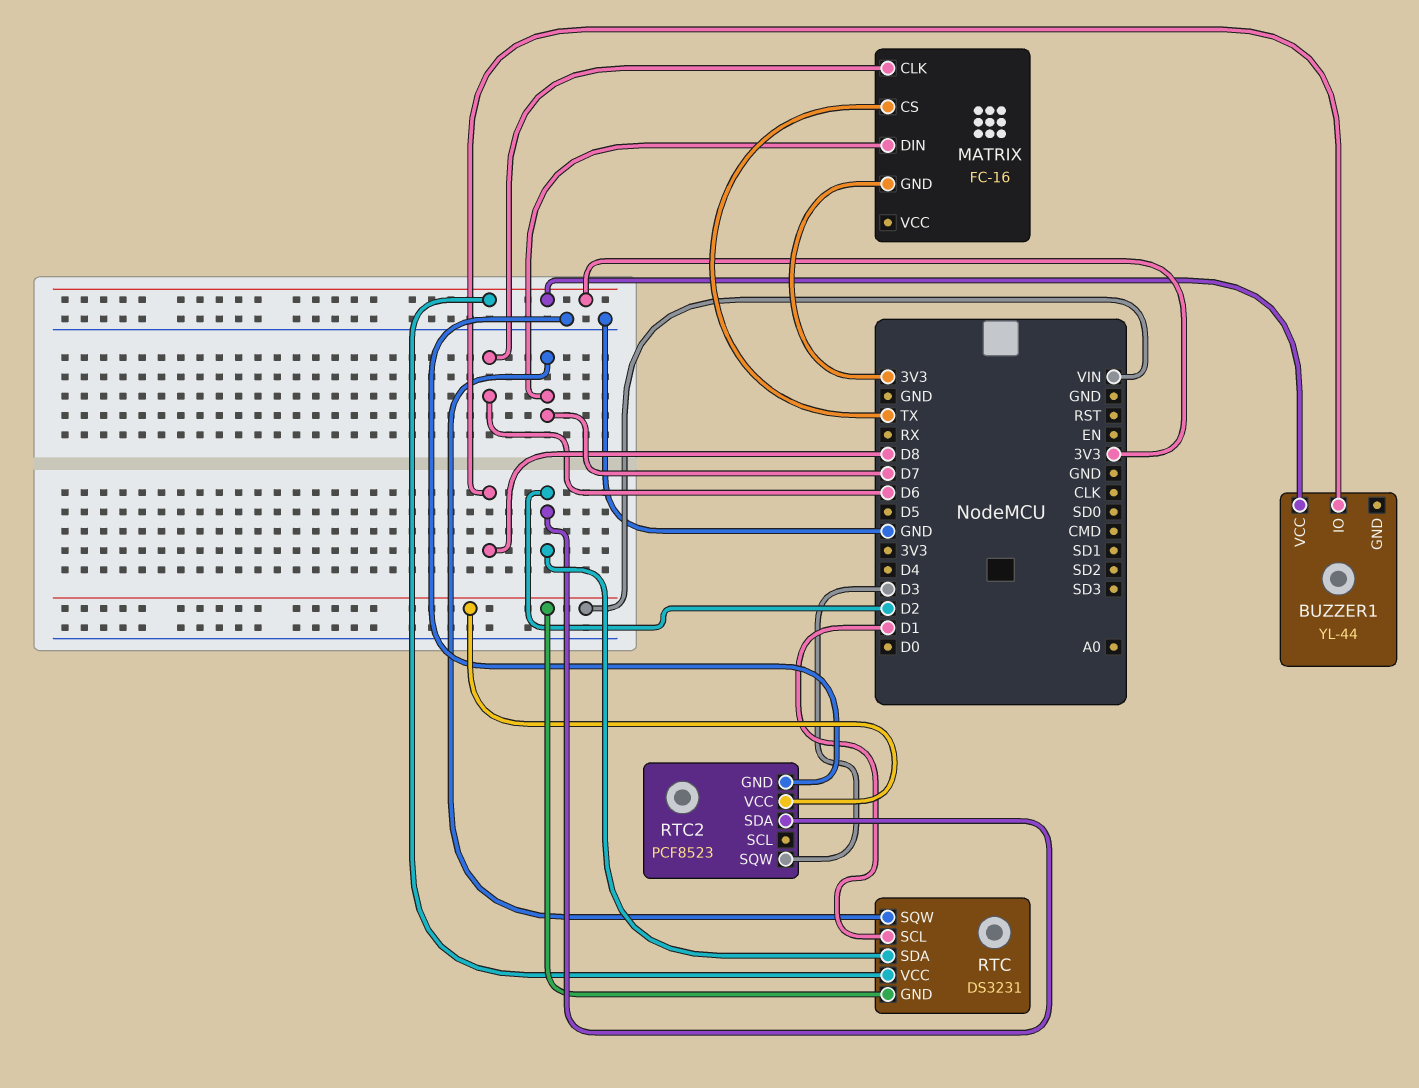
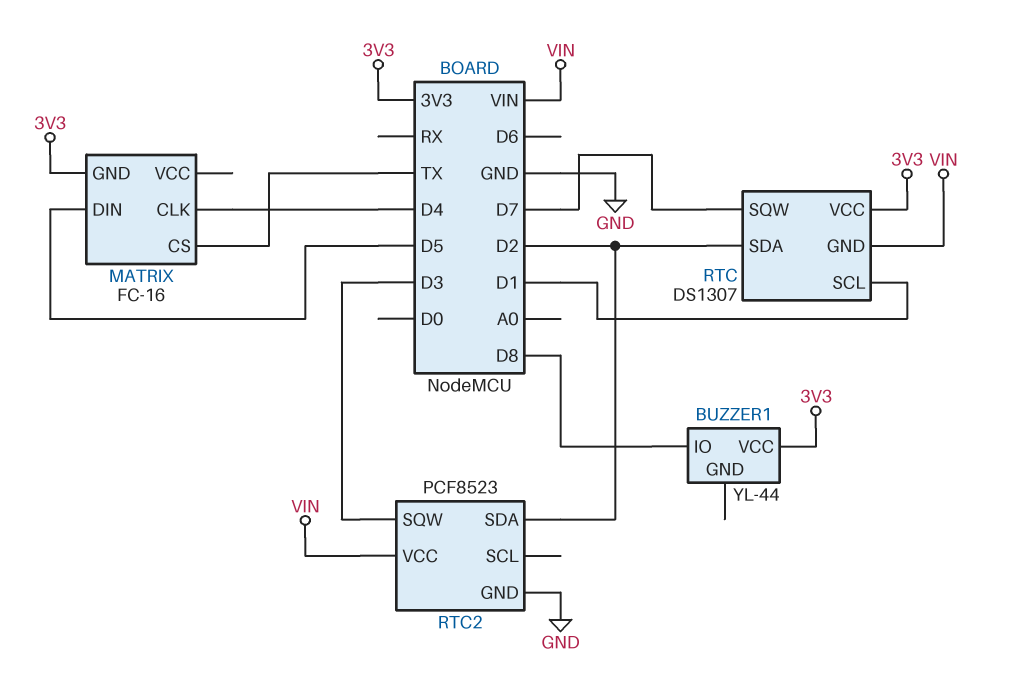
MATRIX pin CLK: D6 -> D4
MATRIX pin DIN: D7 -> D5
RTC: DS3231 -> DS1307

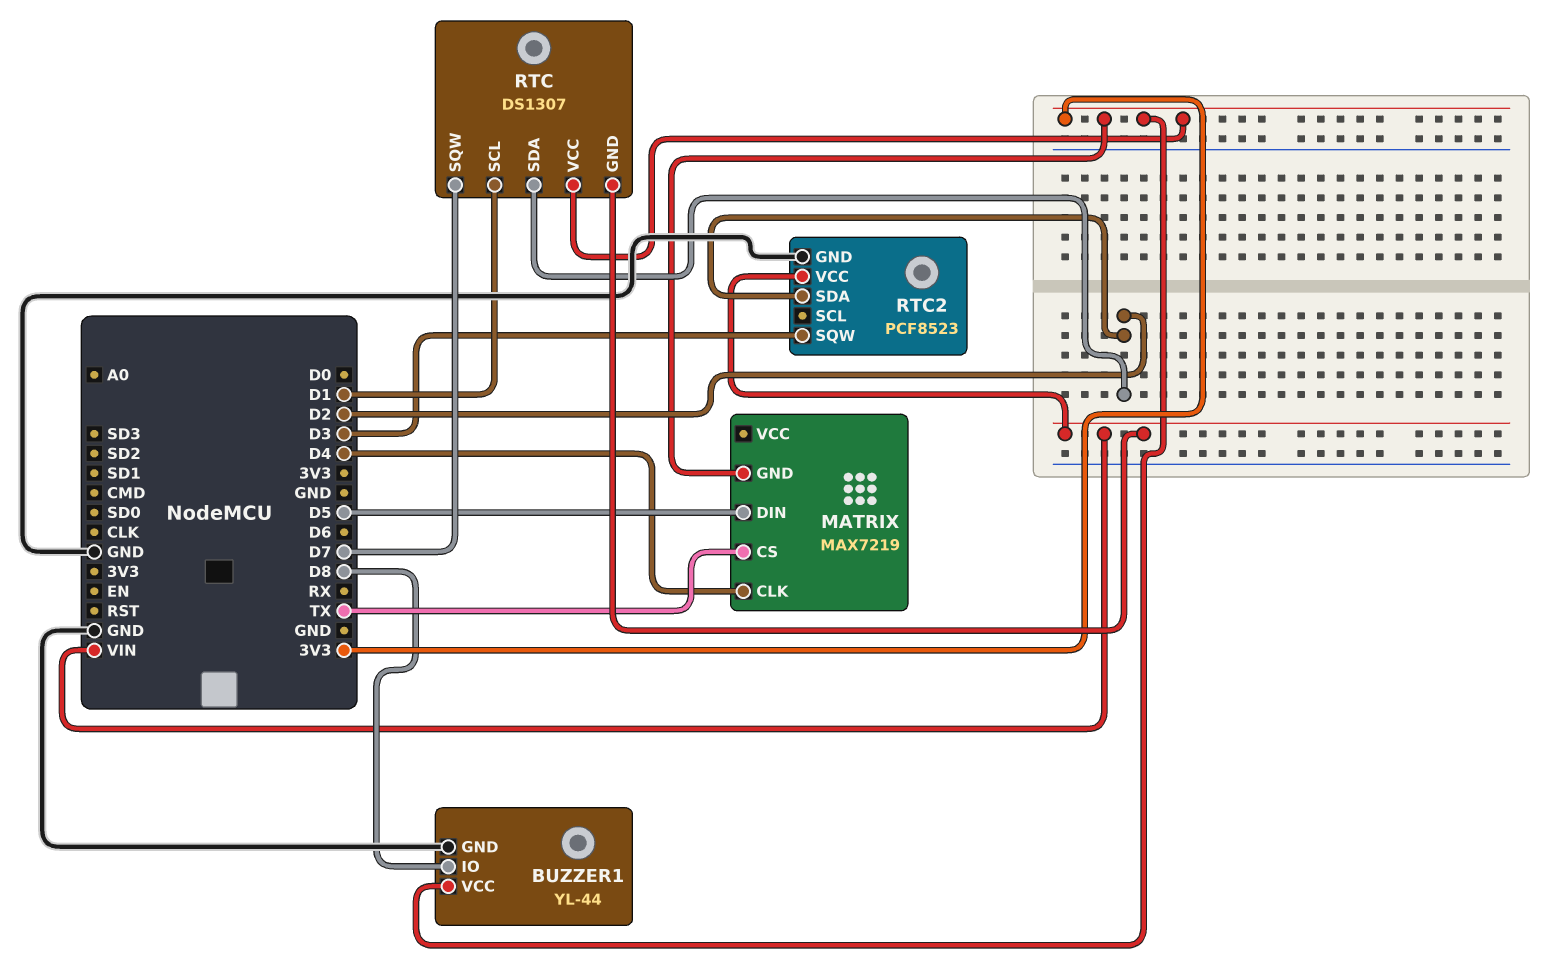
BUZZER1 pin GND: none -> GND
MATRIX: FC-16 -> MAX7219

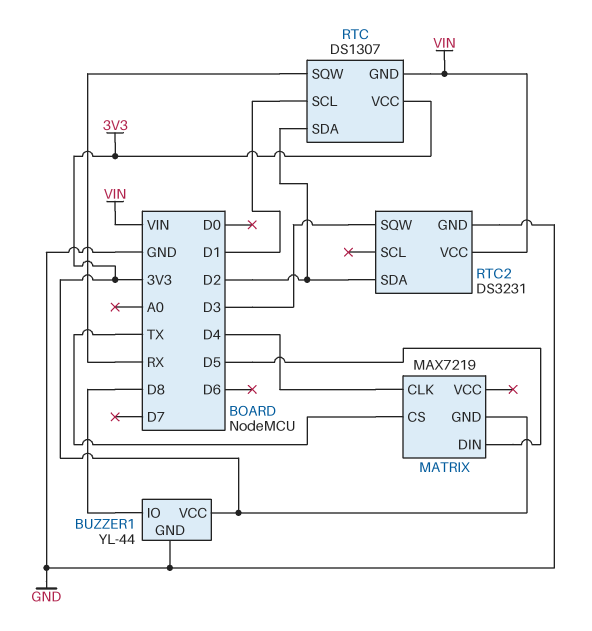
RTC pin SQW: D7 -> RX
RTC2: PCF8523 -> DS3231

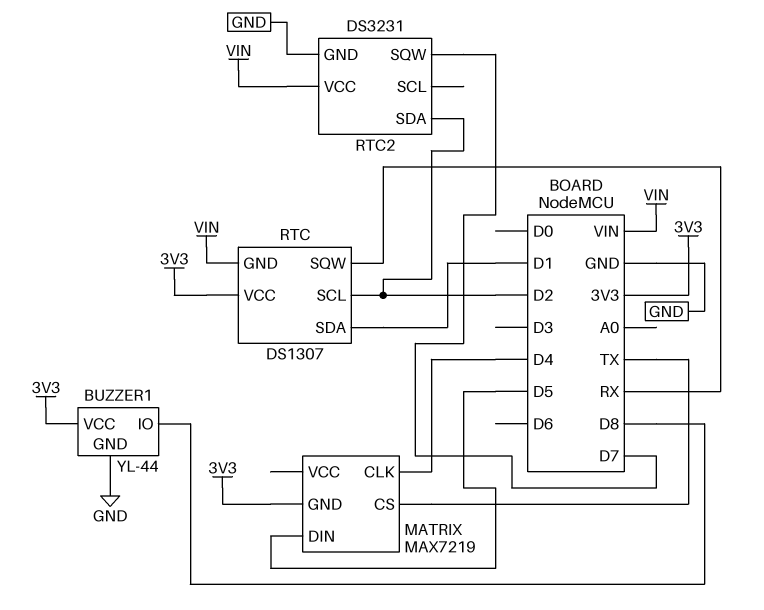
RTC pin SCL: D1 -> D2
RTC pin SDA: D2 -> D1
RTC2 pin SQW: D3 -> D7

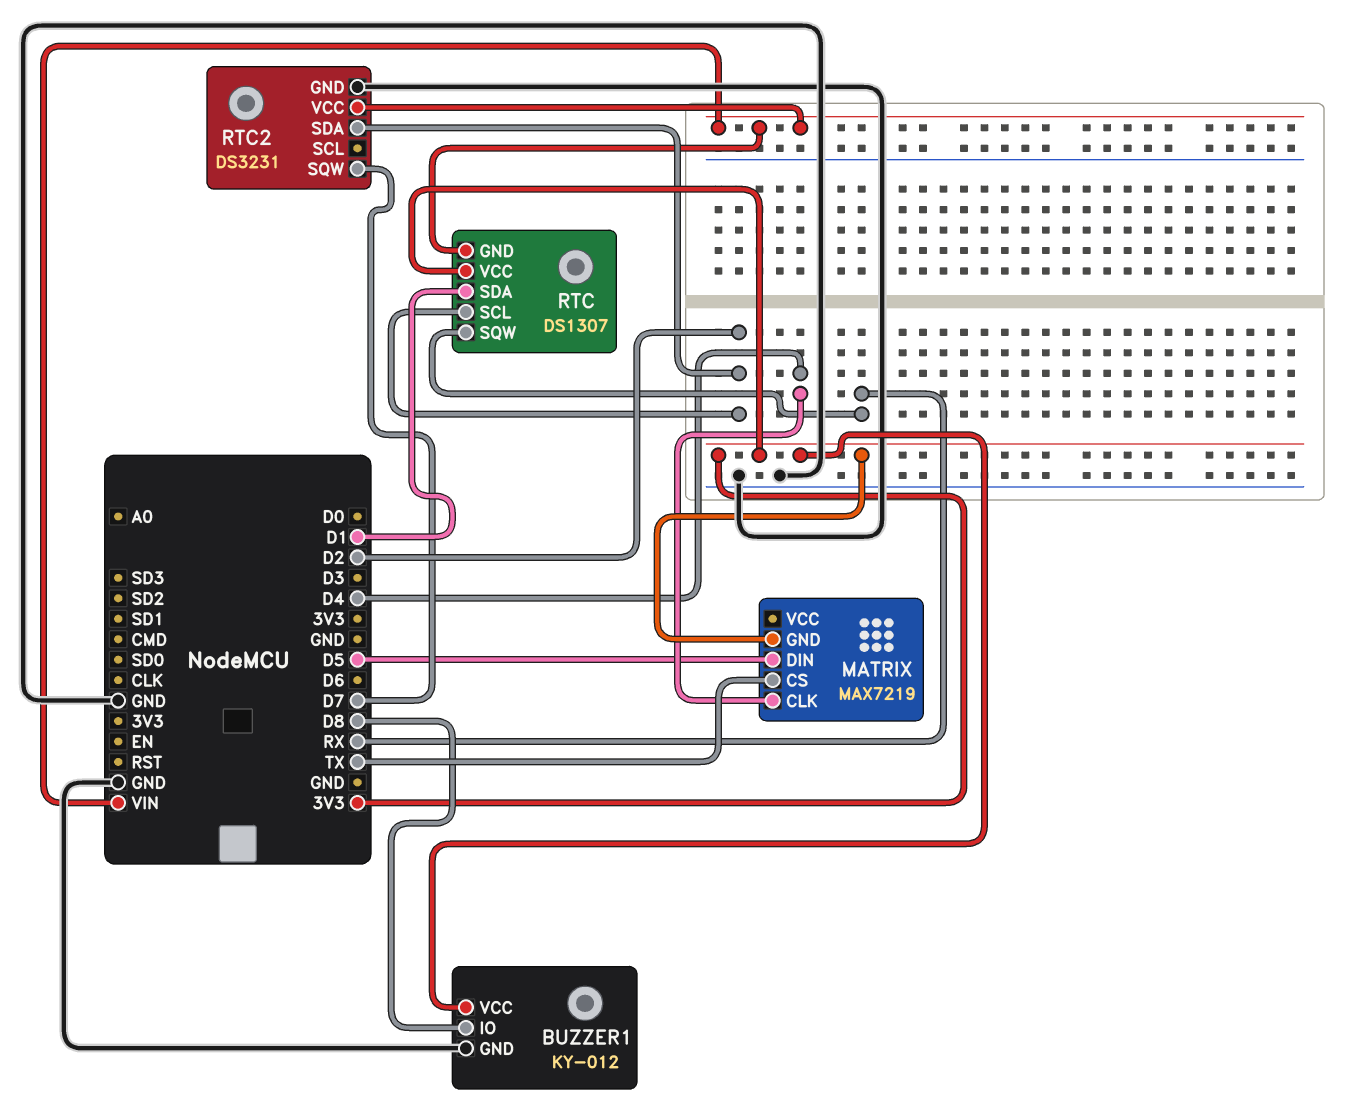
BUZZER1: YL-44 -> KY-012

